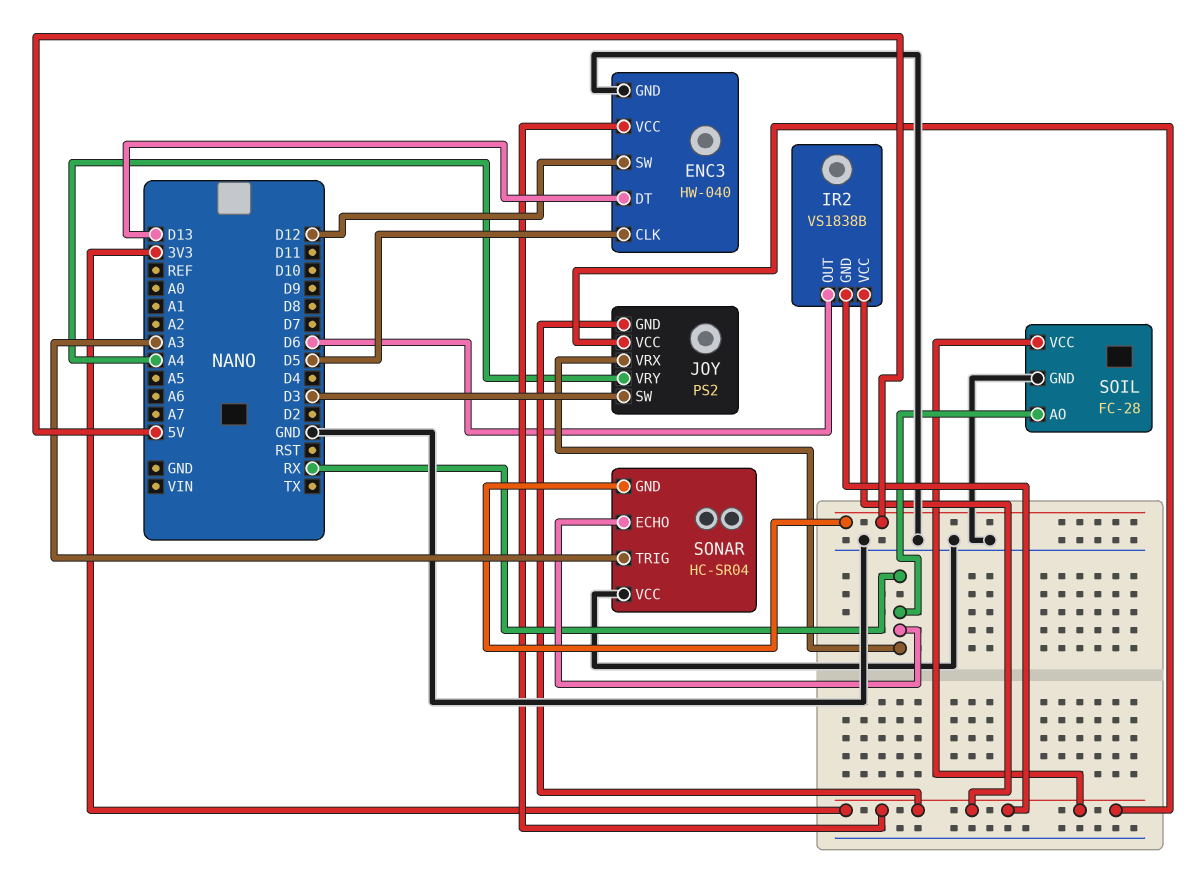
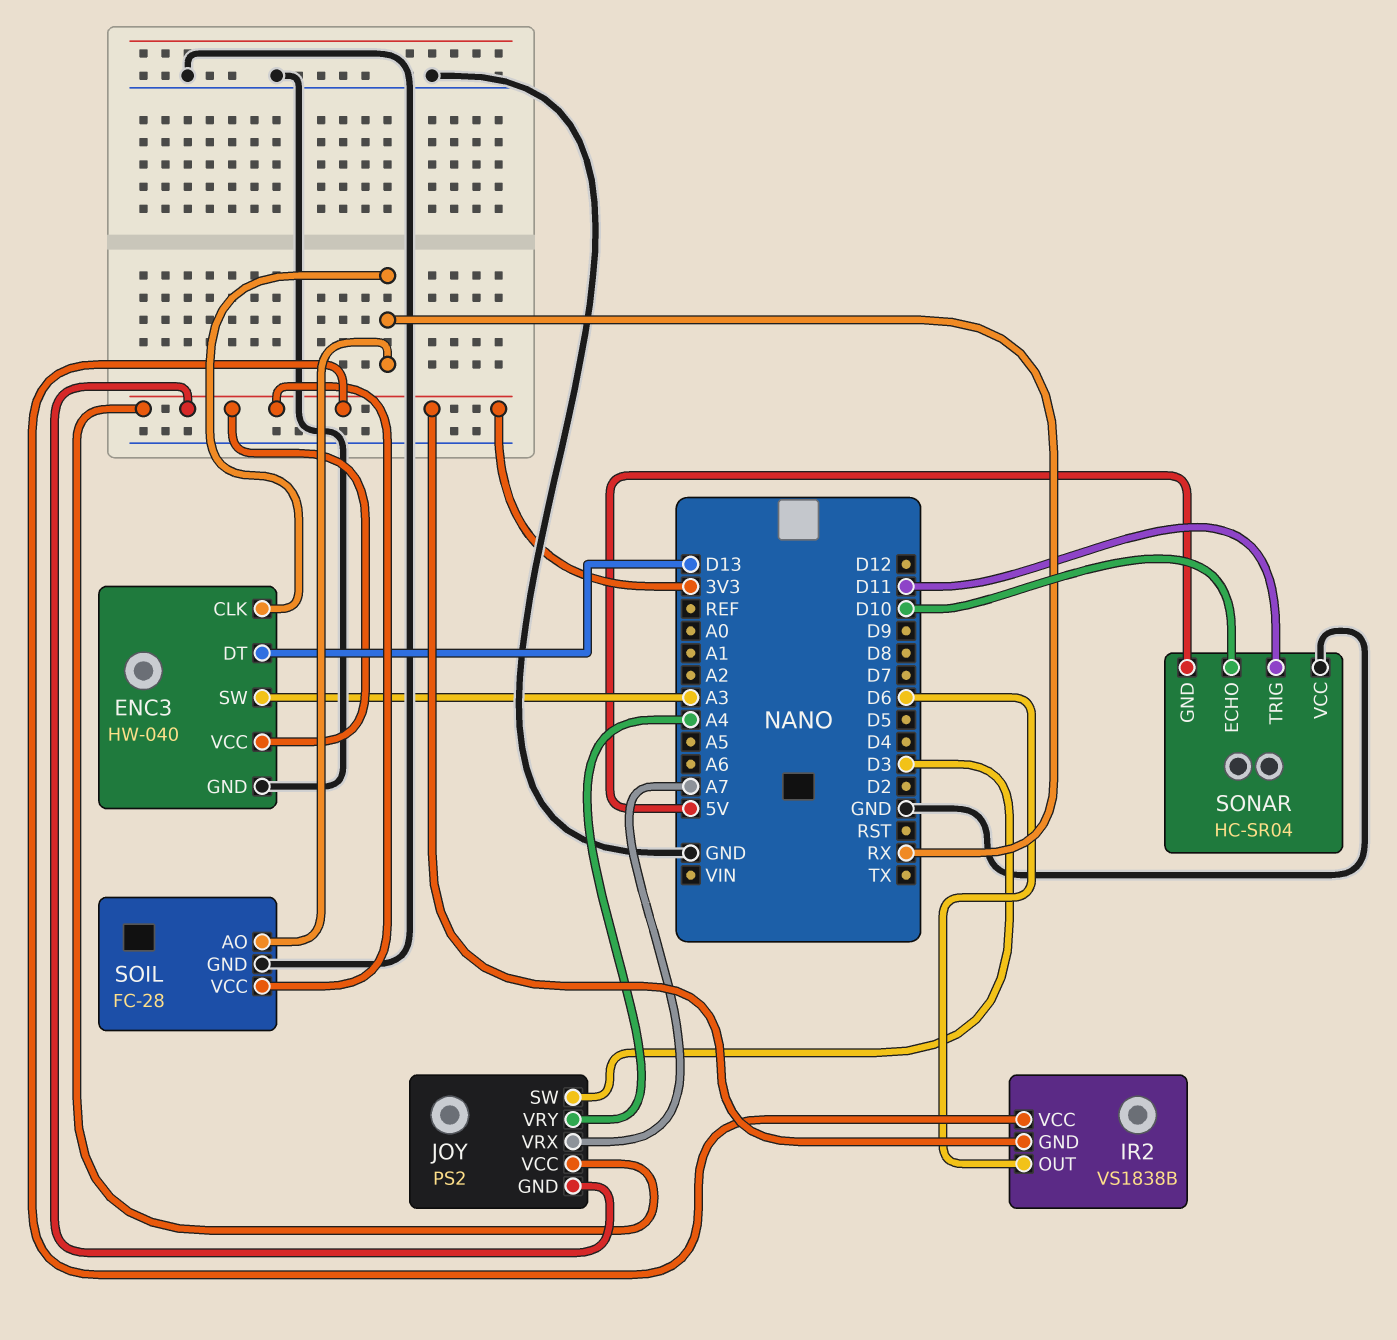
ENC3 pin CLK: D5 -> RX
ENC3 pin SW: D12 -> A3
JOY pin VRX: RX -> A7
SONAR pin ECHO: RX -> D10
SONAR pin TRIG: A3 -> D11

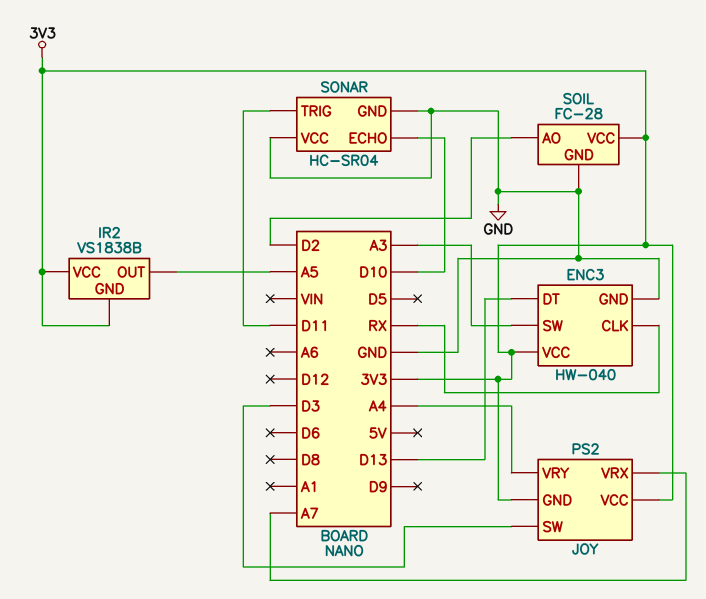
IR2 pin OUT: D6 -> A5
SOIL pin AO: RX -> D2
SONAR pin GND: 5V -> GND

